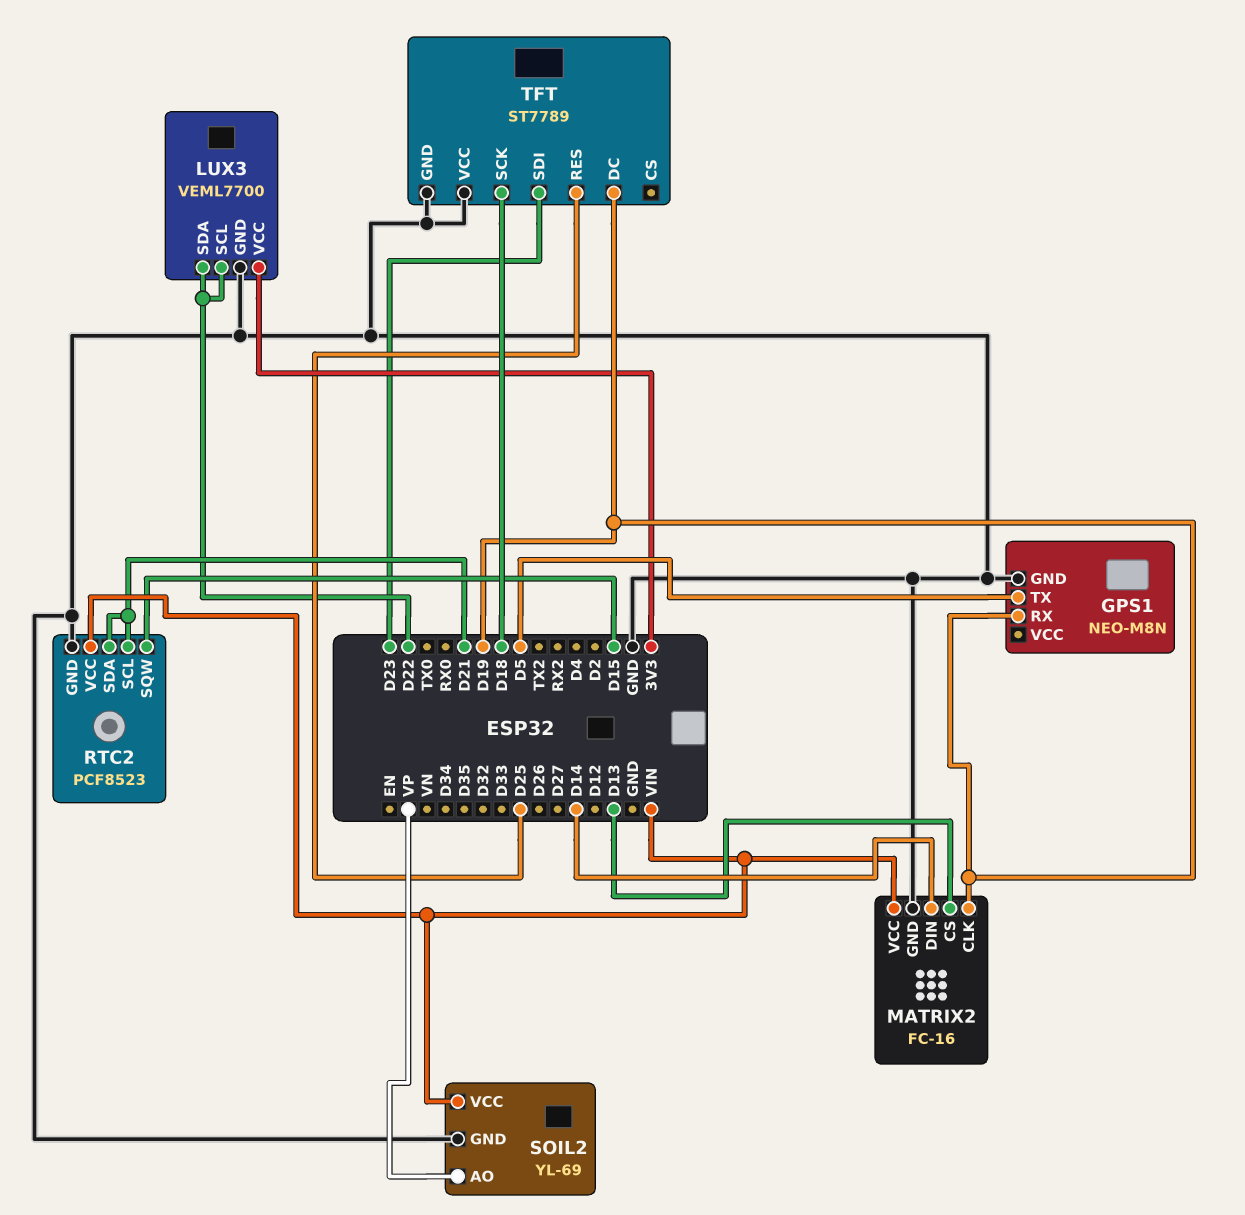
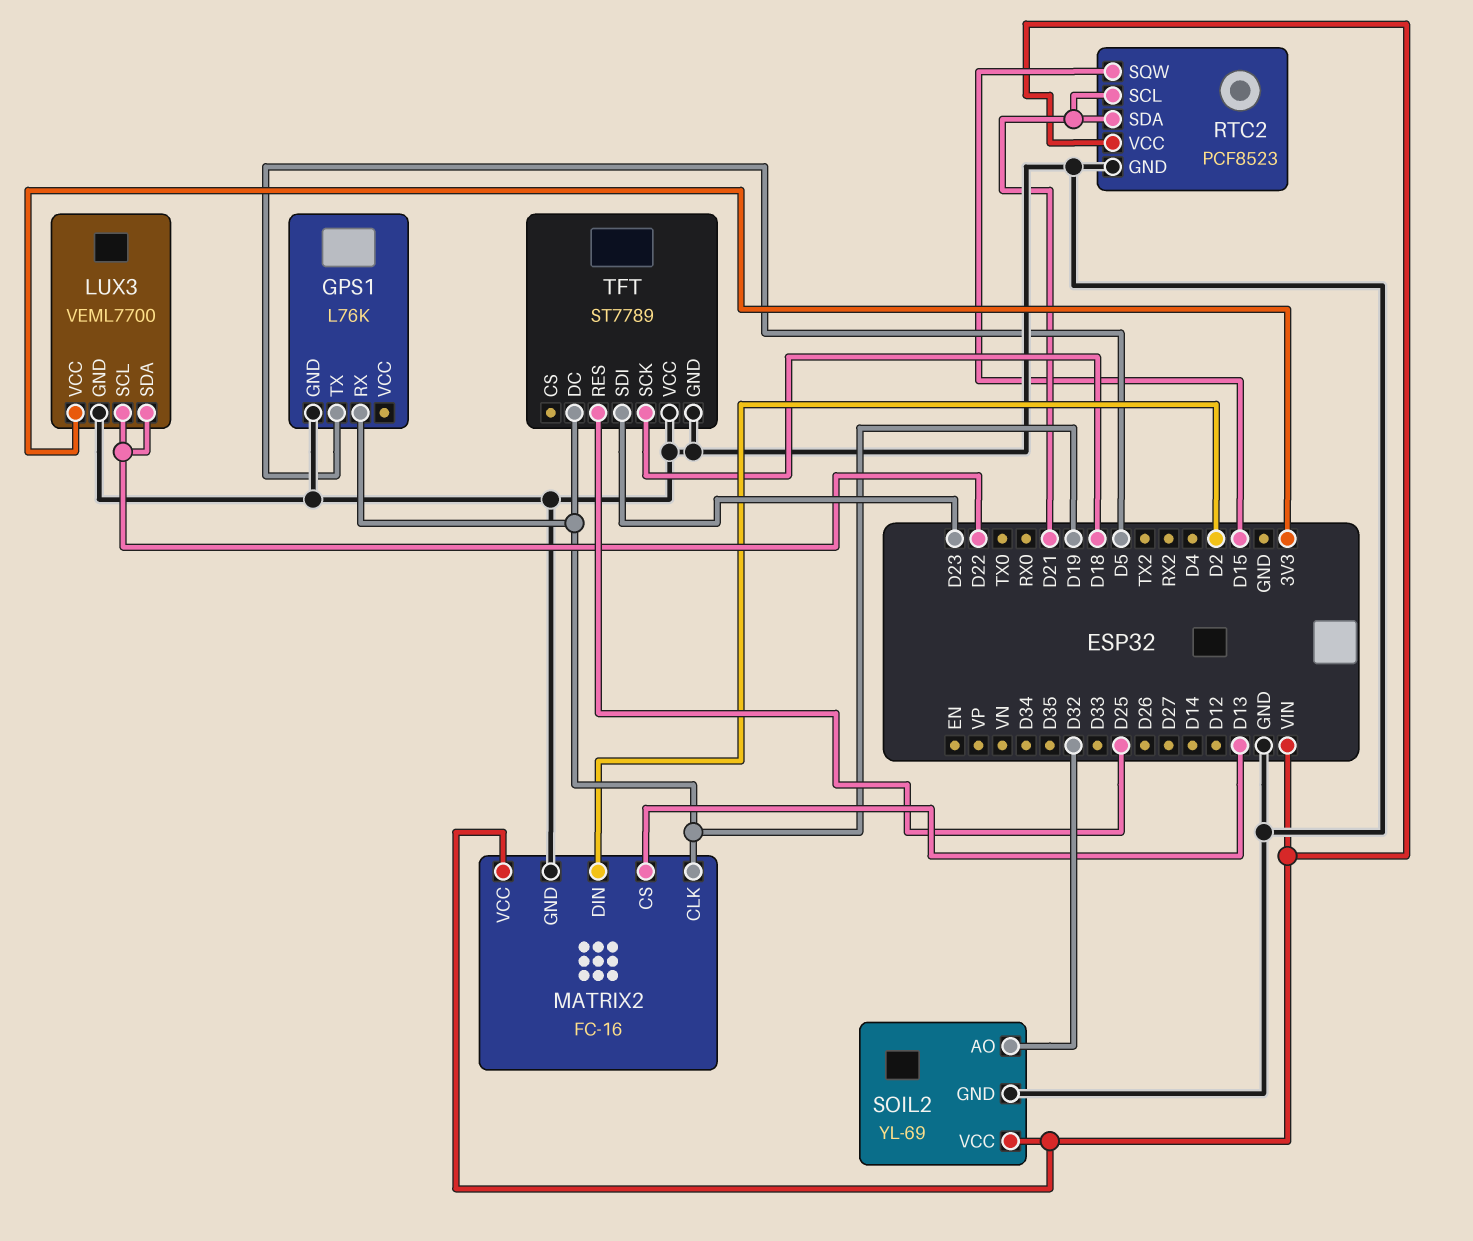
GPS1: NEO-M8N -> L76K
MATRIX2 pin DIN: D14 -> D2
SOIL2 pin AO: VP -> D32

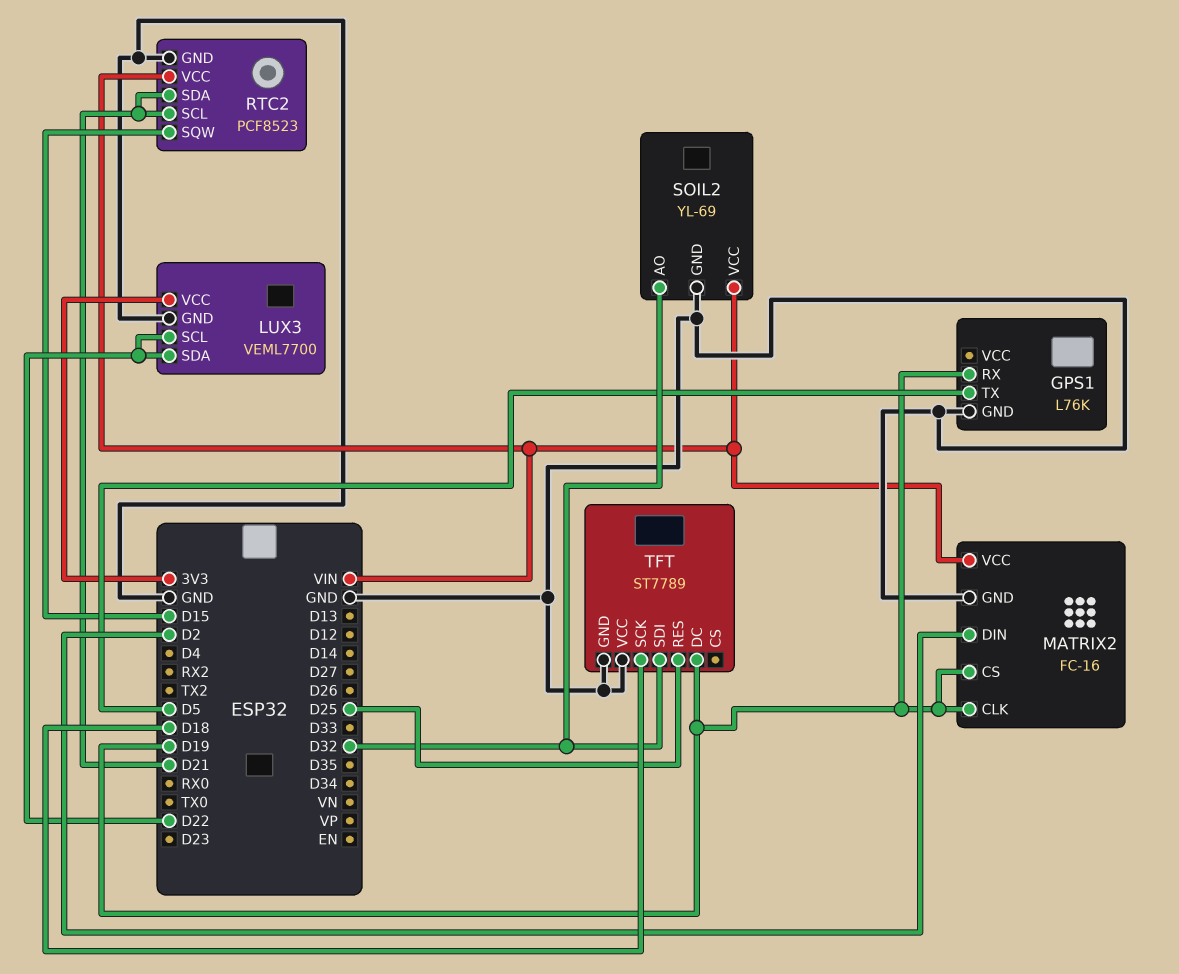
MATRIX2 pin CS: D13 -> D19
TFT pin SDI: D23 -> D32

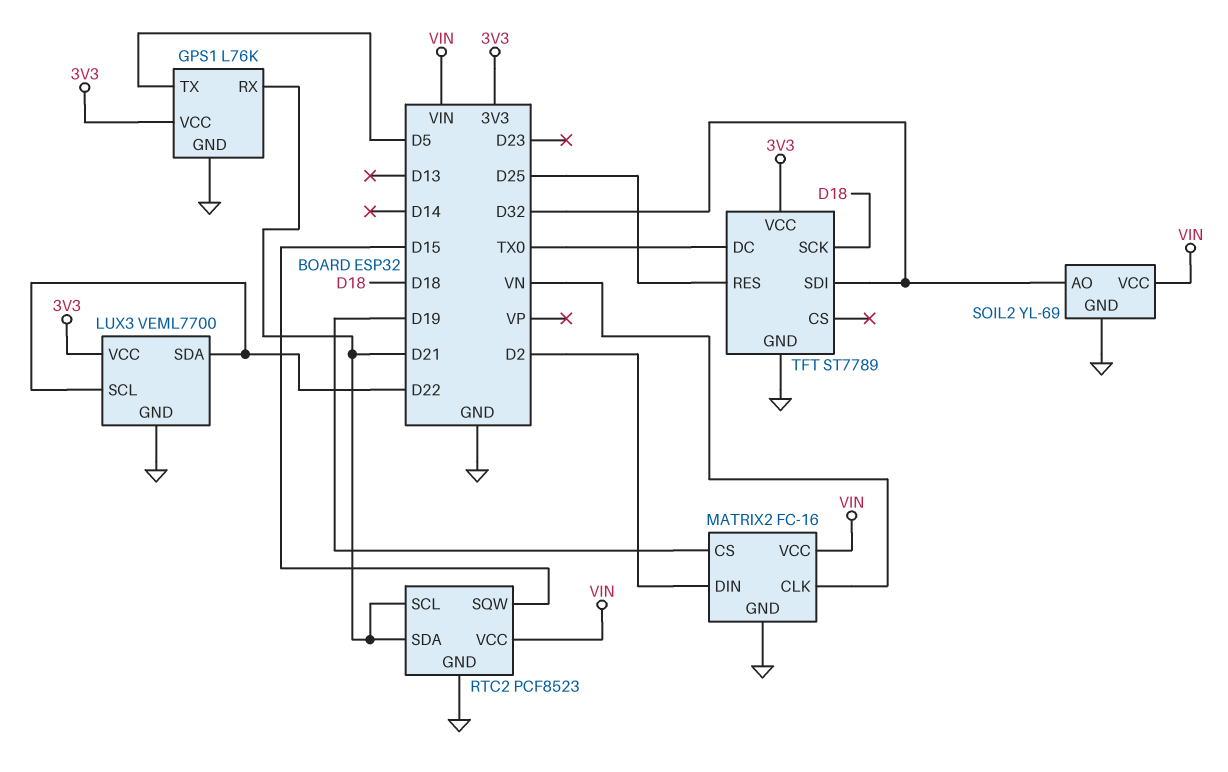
GPS1 pin RX: D19 -> D21
GPS1 pin VCC: none -> 3V3
MATRIX2 pin CLK: D19 -> VN
TFT pin DC: D19 -> TX0
TFT pin VCC: GND -> 3V3

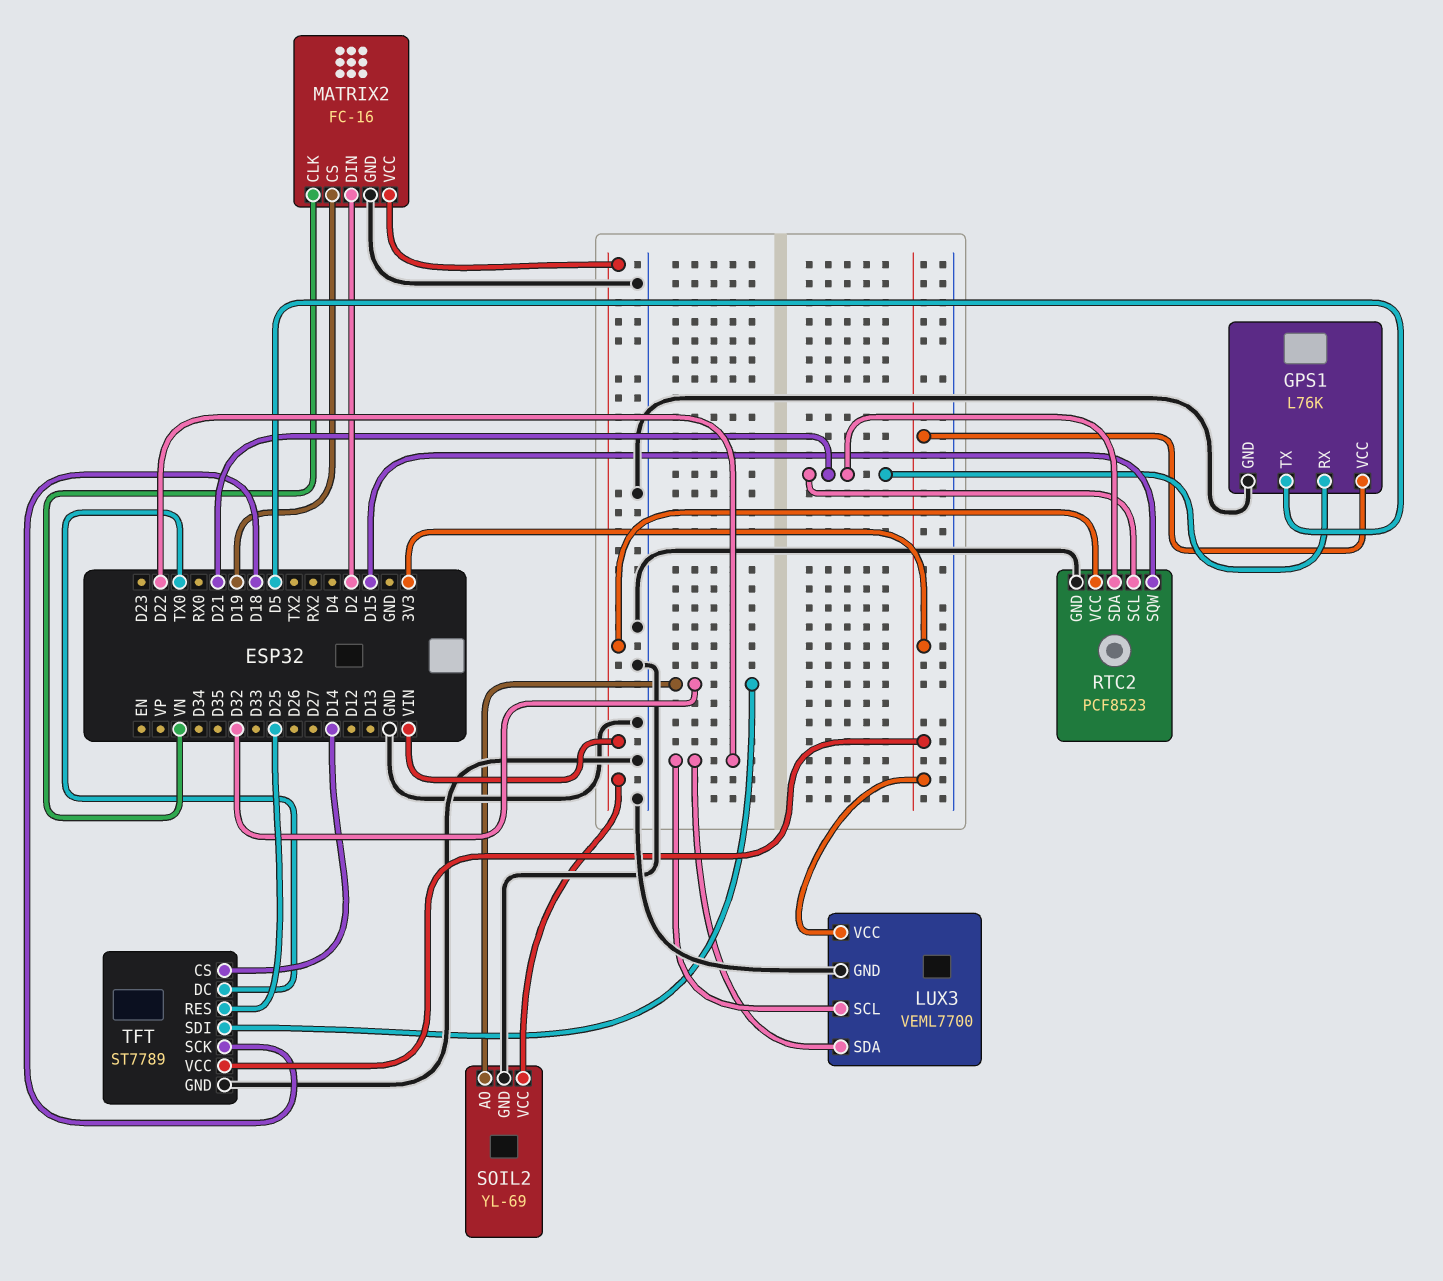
TFT pin CS: none -> D14

